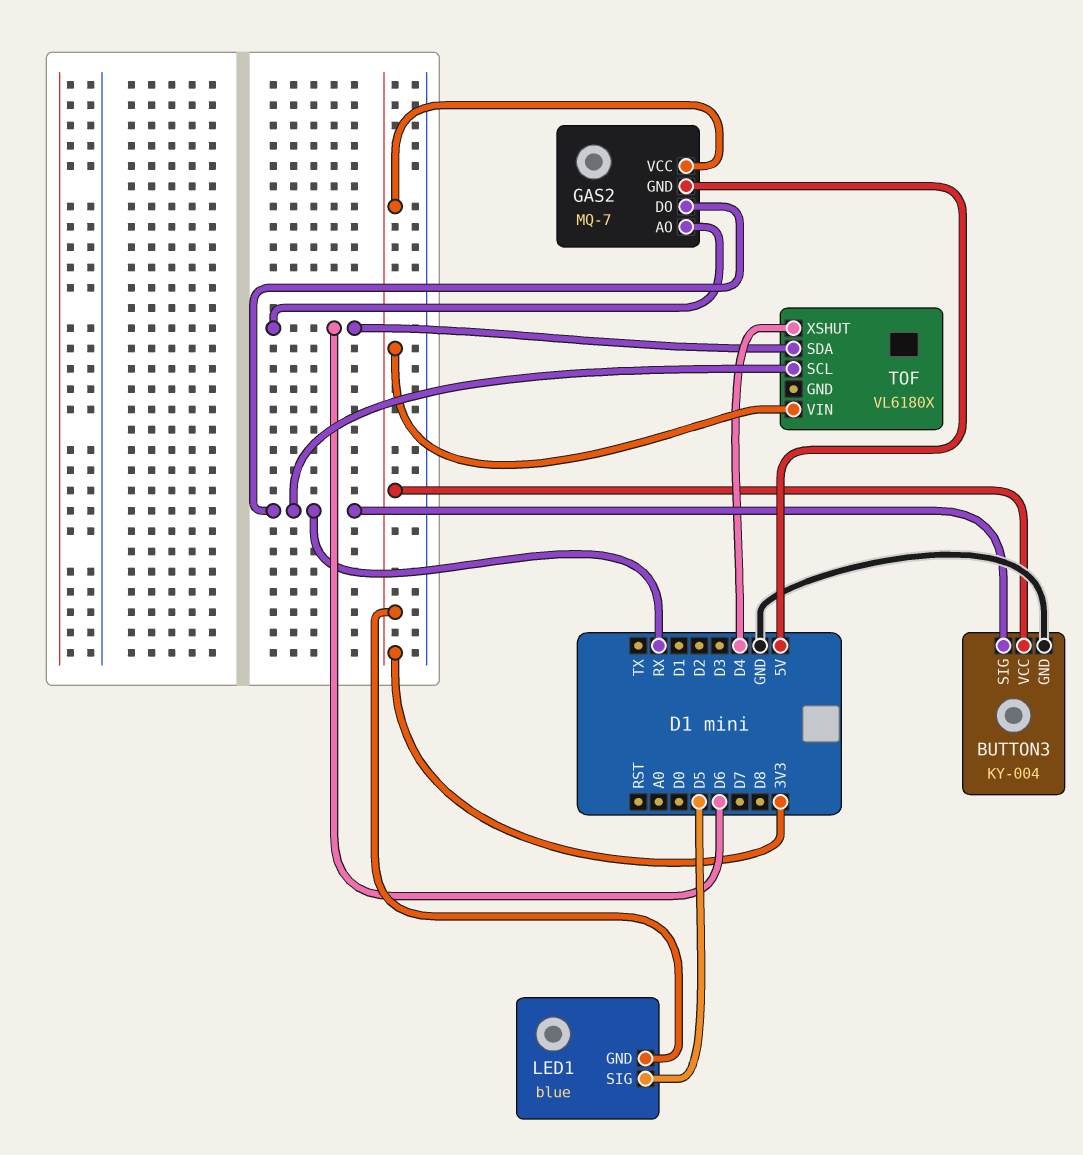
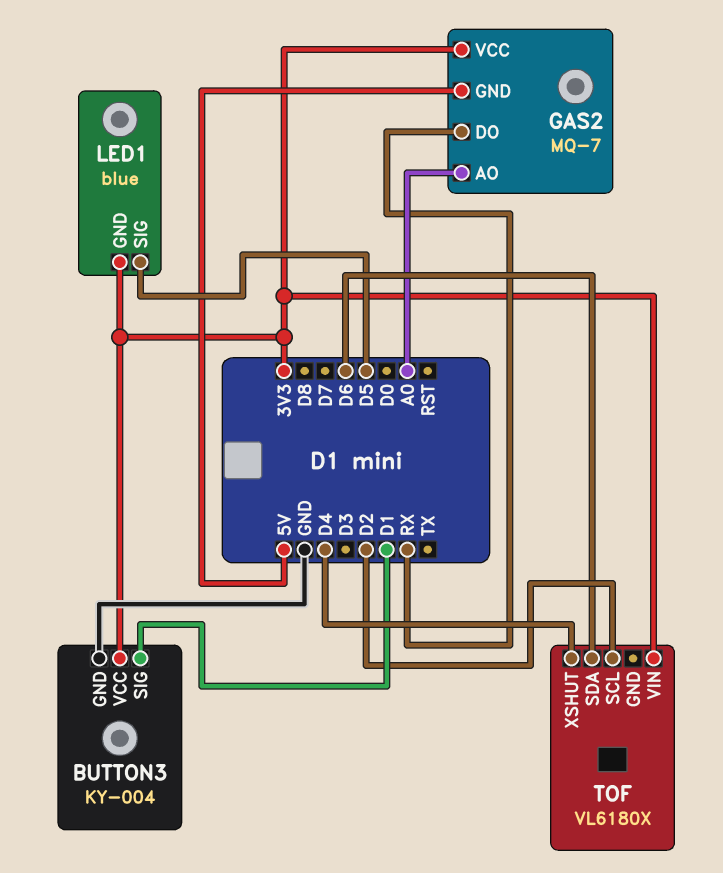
BUTTON3 pin SIG: RX -> D1
GAS2 pin AO: D6 -> A0
TOF pin SCL: RX -> D2

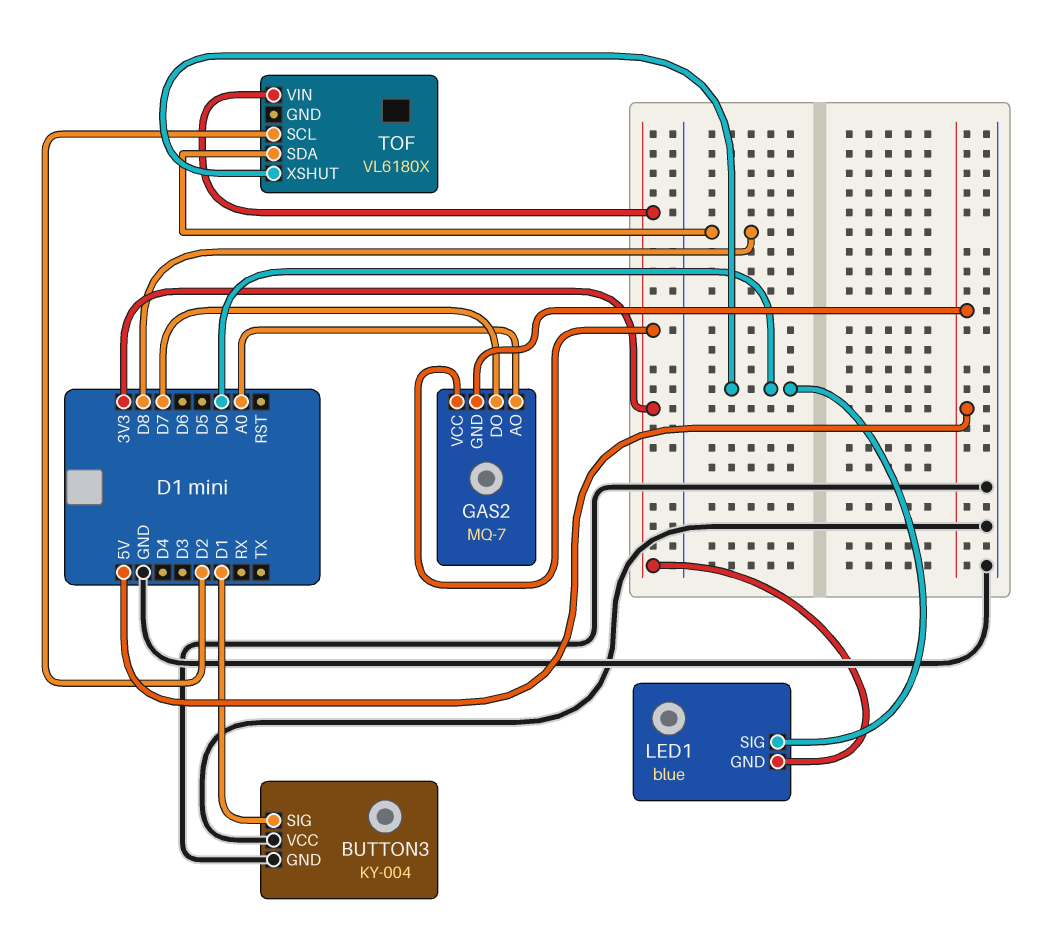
BUTTON3 pin VCC: 3V3 -> GND
GAS2 pin DO: RX -> D7
LED1 pin SIG: D5 -> D0
TOF pin SDA: D6 -> D8
TOF pin XSHUT: D4 -> D0

